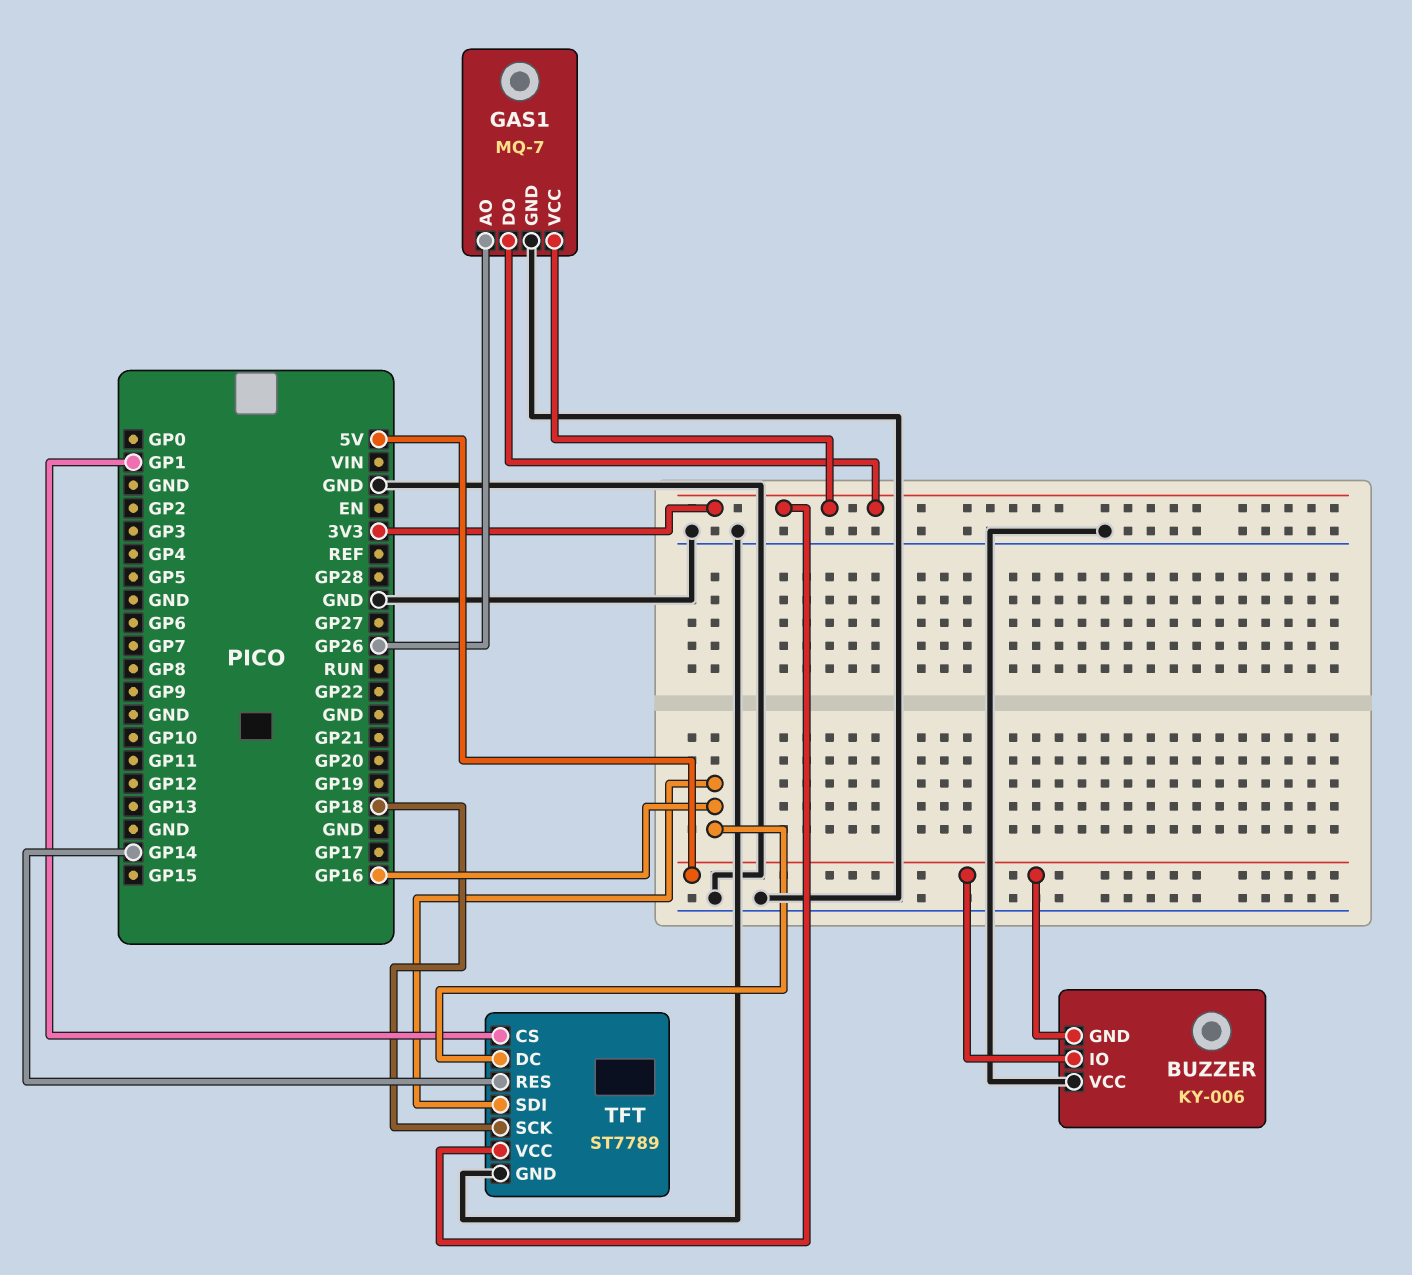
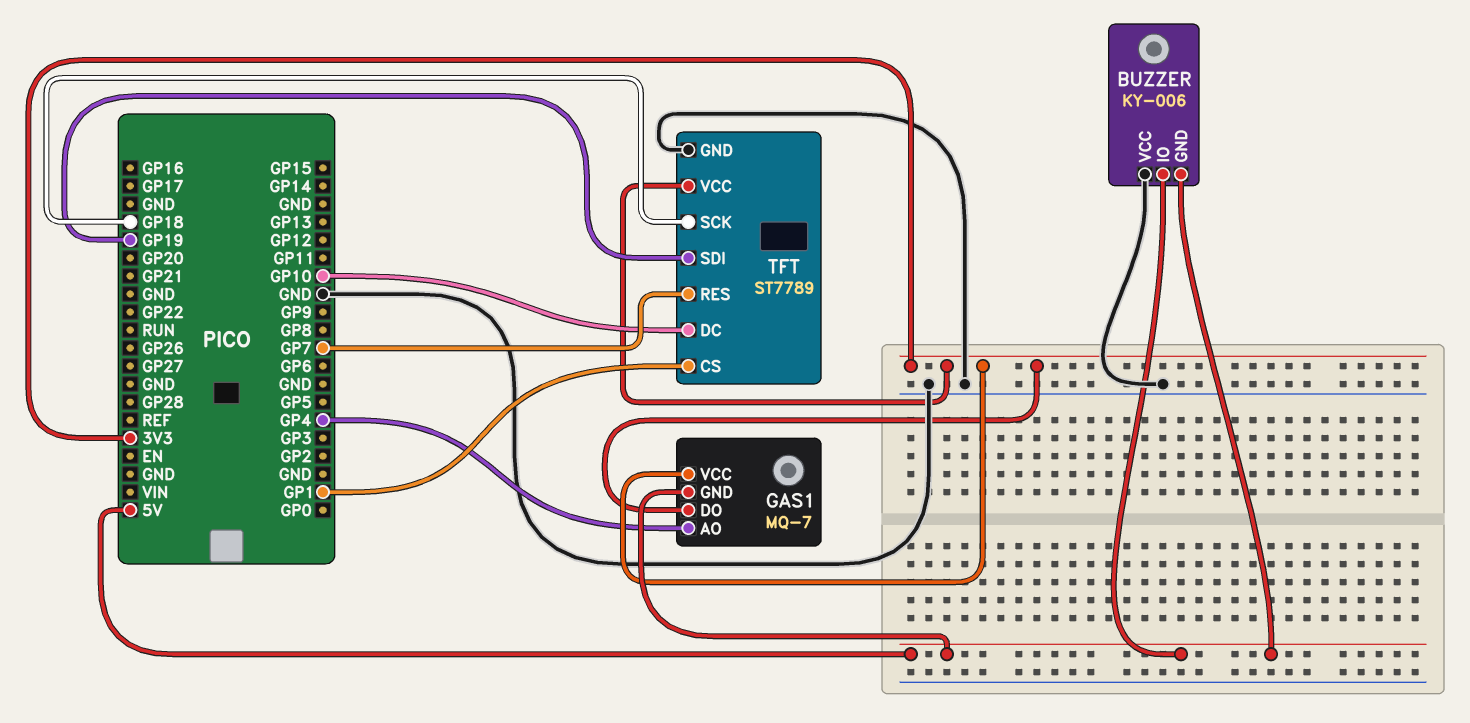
GAS1 pin AO: GP26 -> GP4
GAS1 pin GND: GND -> 5V
TFT pin DC: GP16 -> GP10
TFT pin RES: GP14 -> GP7
TFT pin SDI: GP16 -> GP19

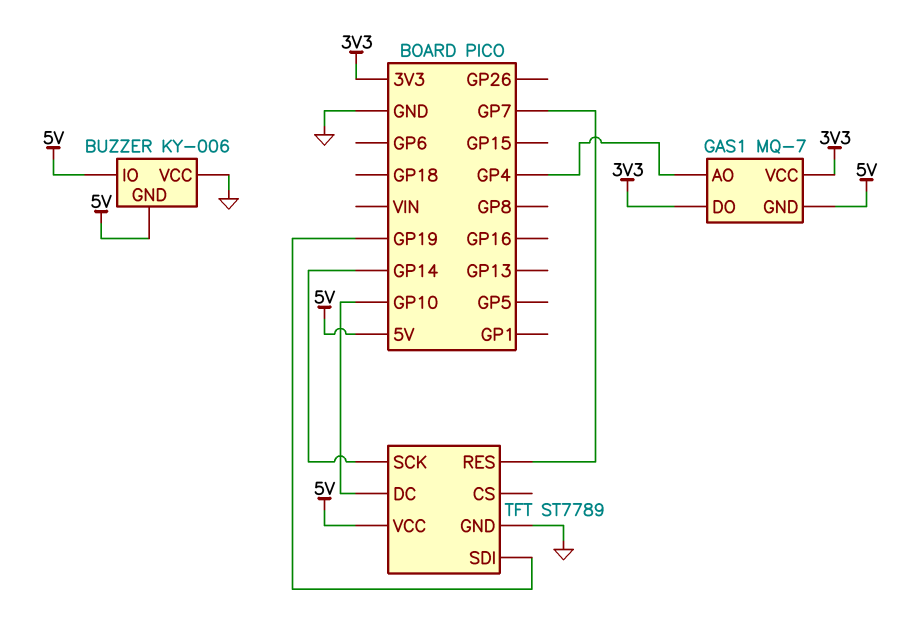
TFT pin CS: GP1 -> none
TFT pin SCK: GP18 -> GP14
TFT pin VCC: 3V3 -> 5V

